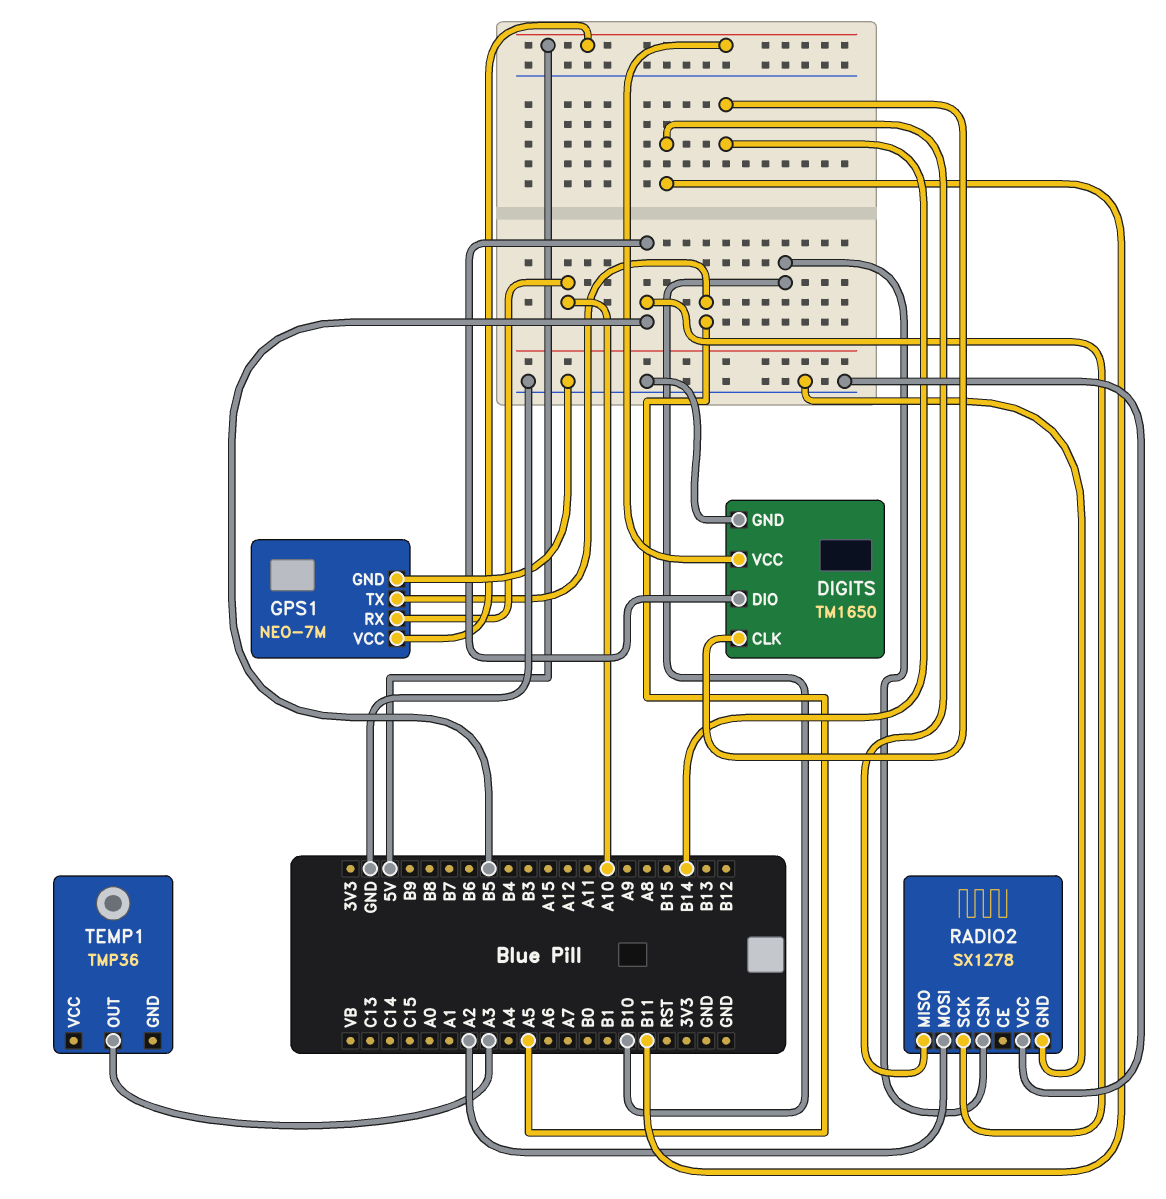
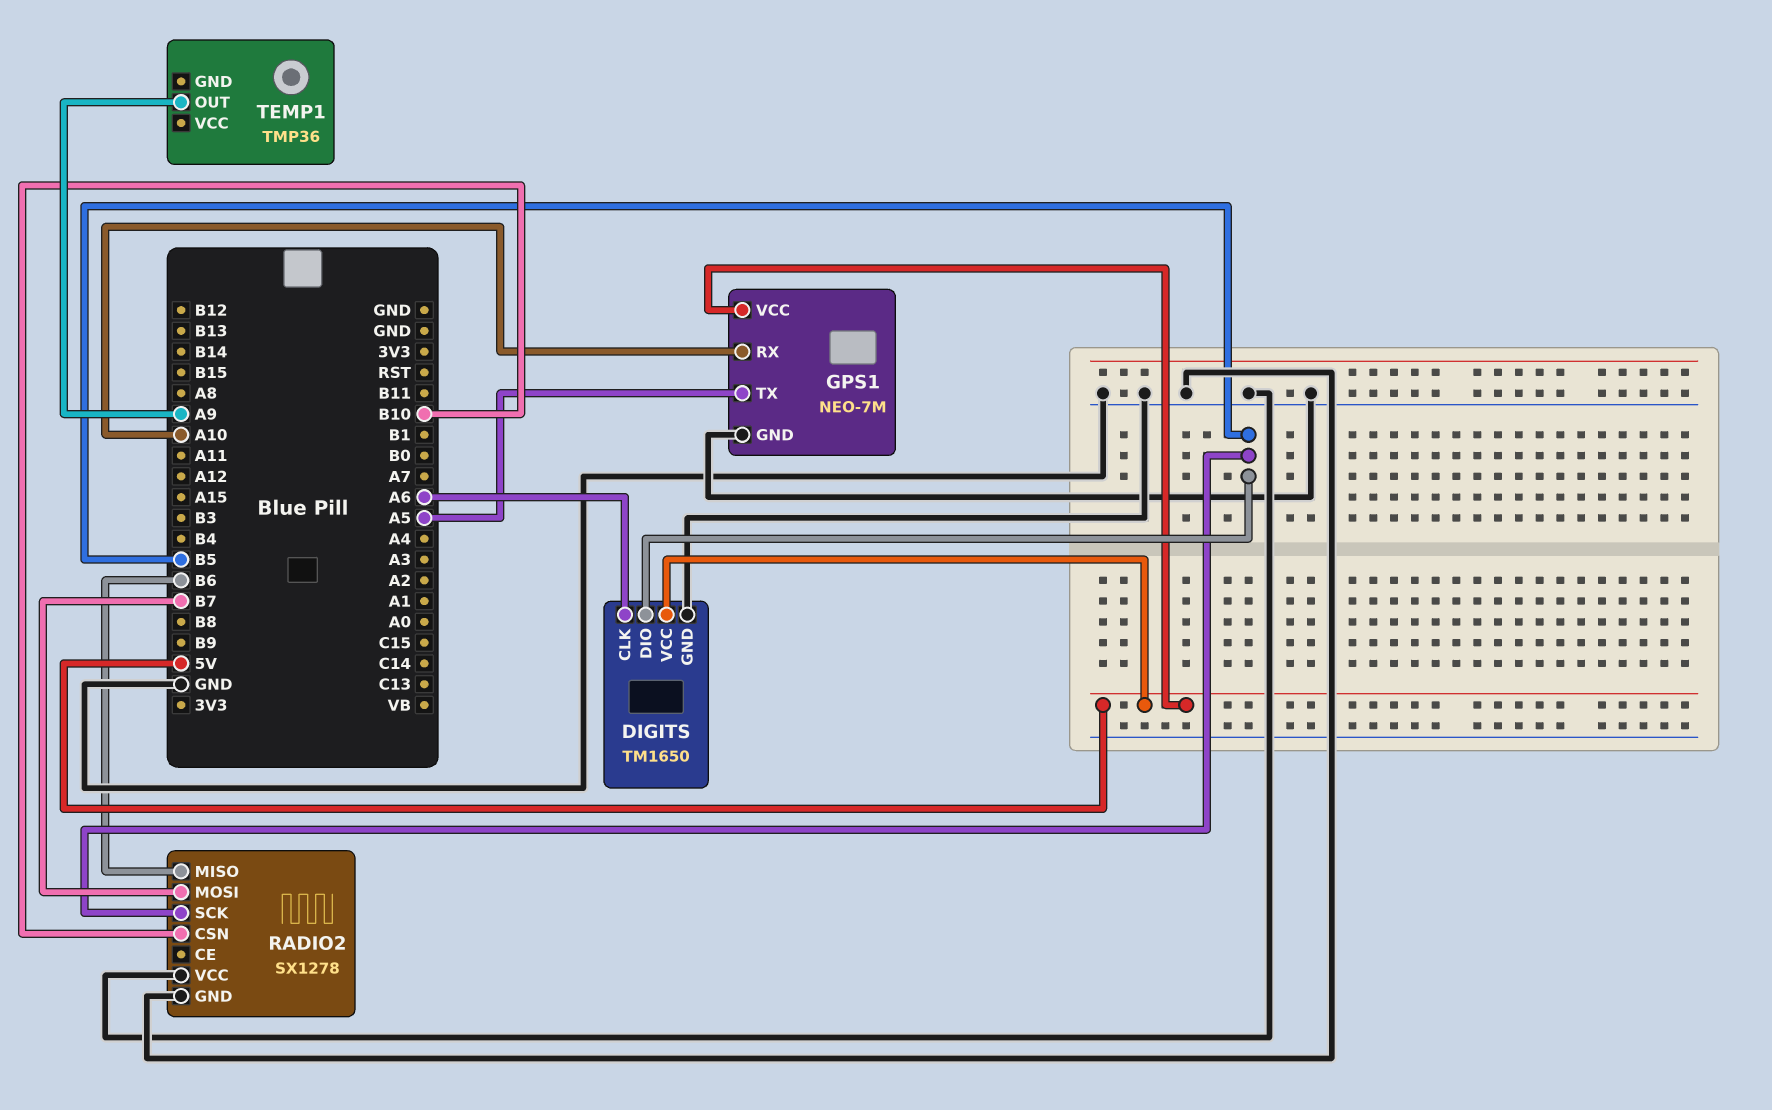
DIGITS pin CLK: B14 -> A6
RADIO2 pin MISO: B11 -> B6
RADIO2 pin MOSI: A2 -> B7
TEMP1 pin OUT: A3 -> A9

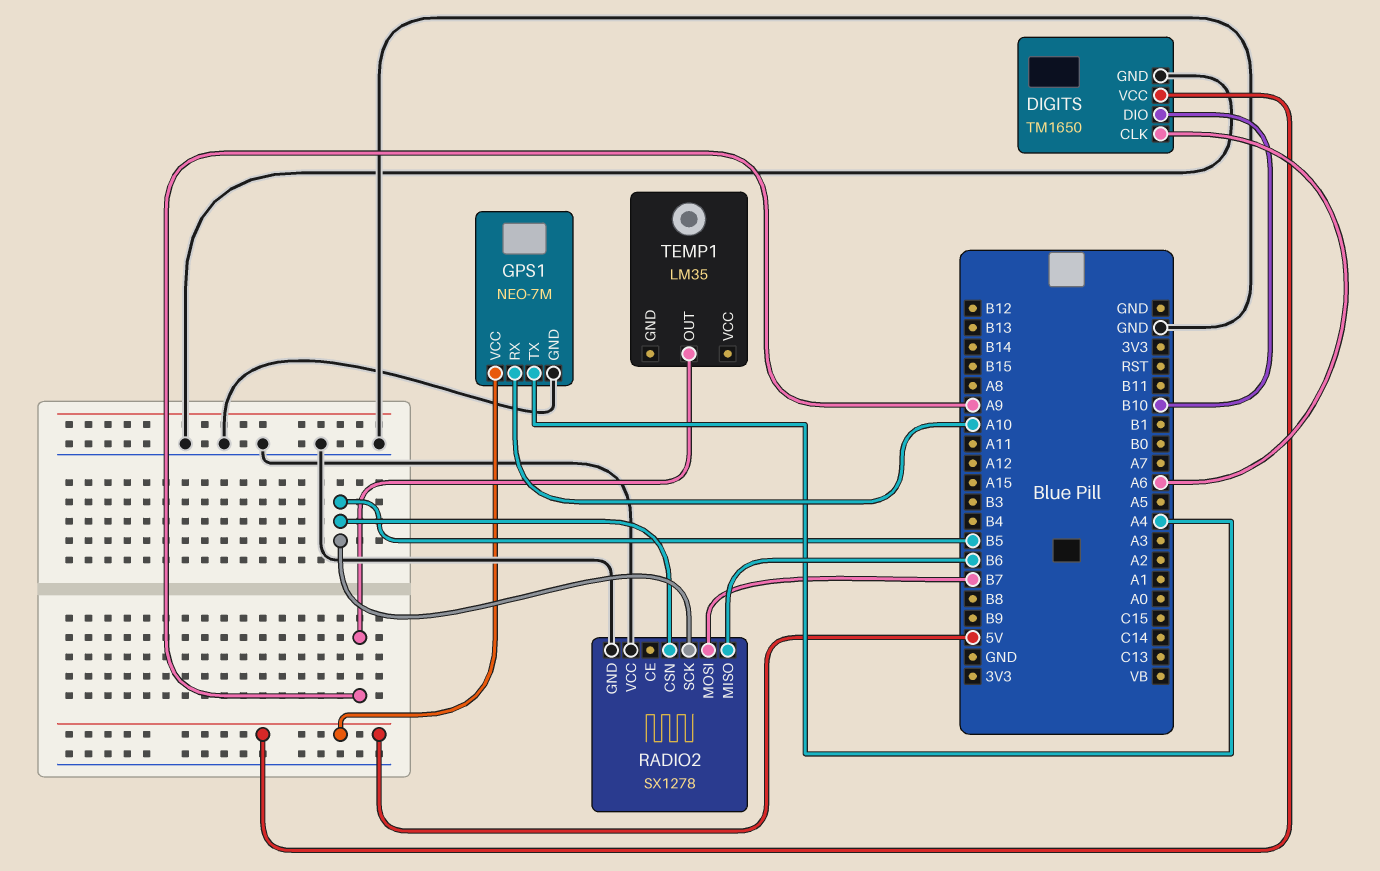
DIGITS pin DIO: B5 -> B10
GPS1 pin TX: A5 -> A4
RADIO2 pin CSN: B10 -> B5
TEMP1: TMP36 -> LM35

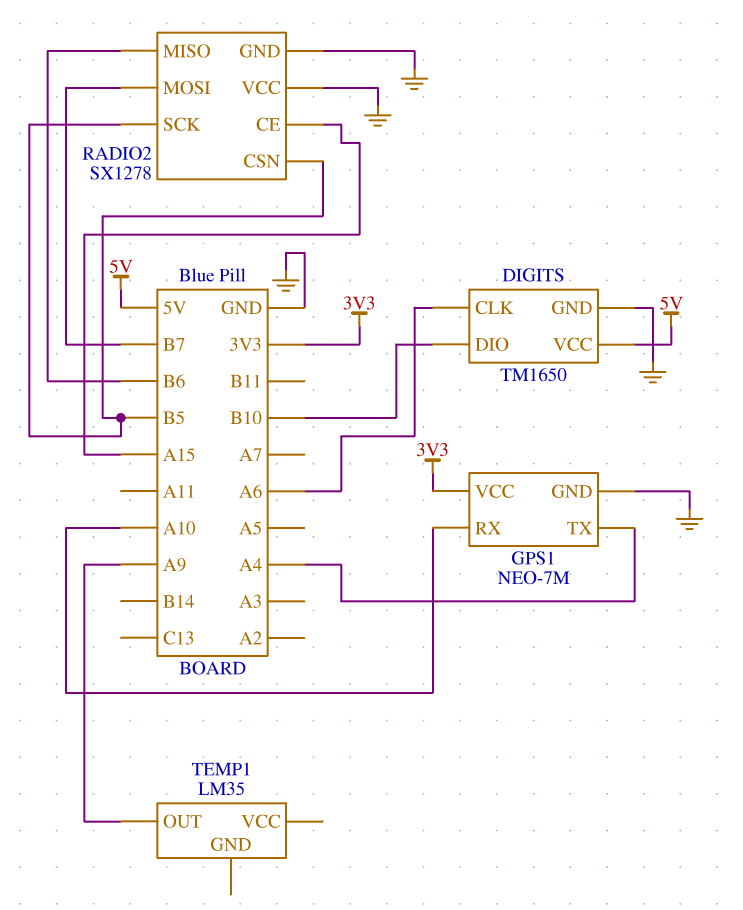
GPS1 pin VCC: 5V -> 3V3
RADIO2 pin CE: none -> A15

